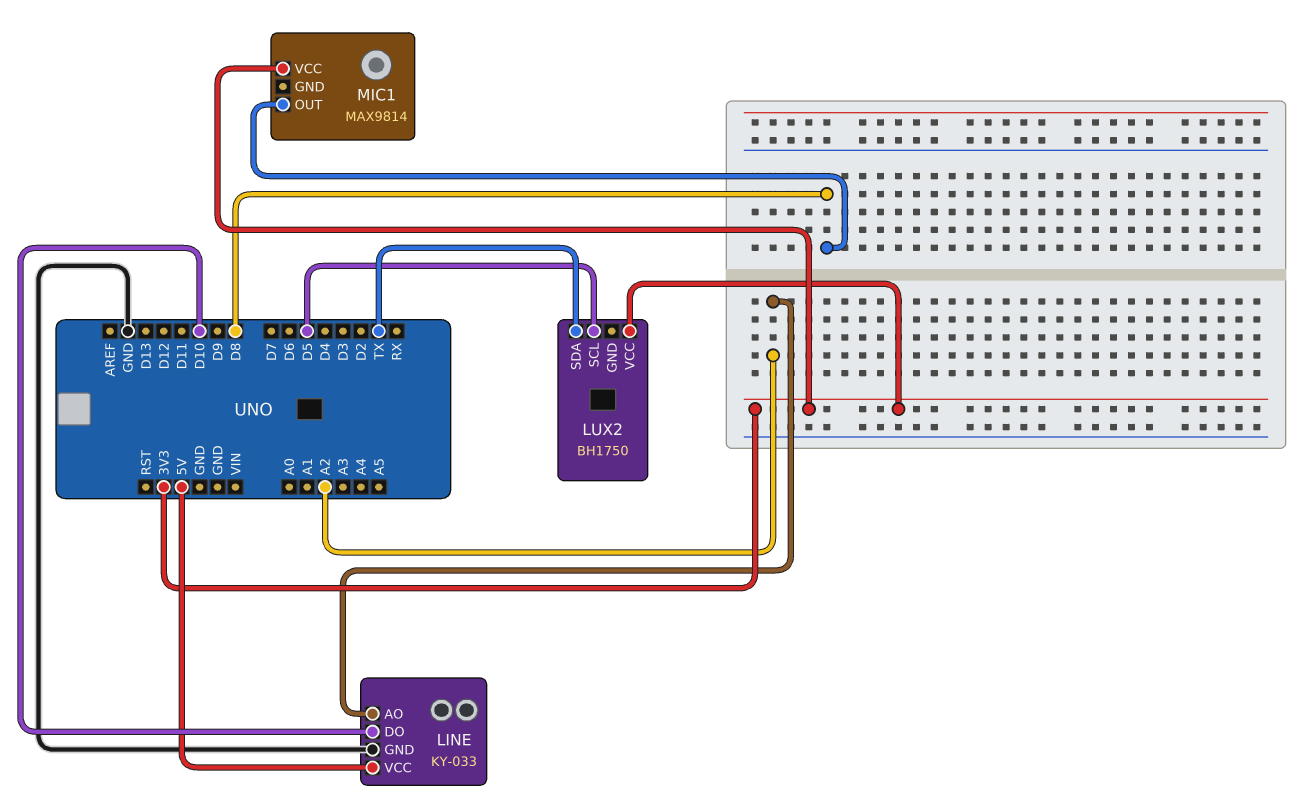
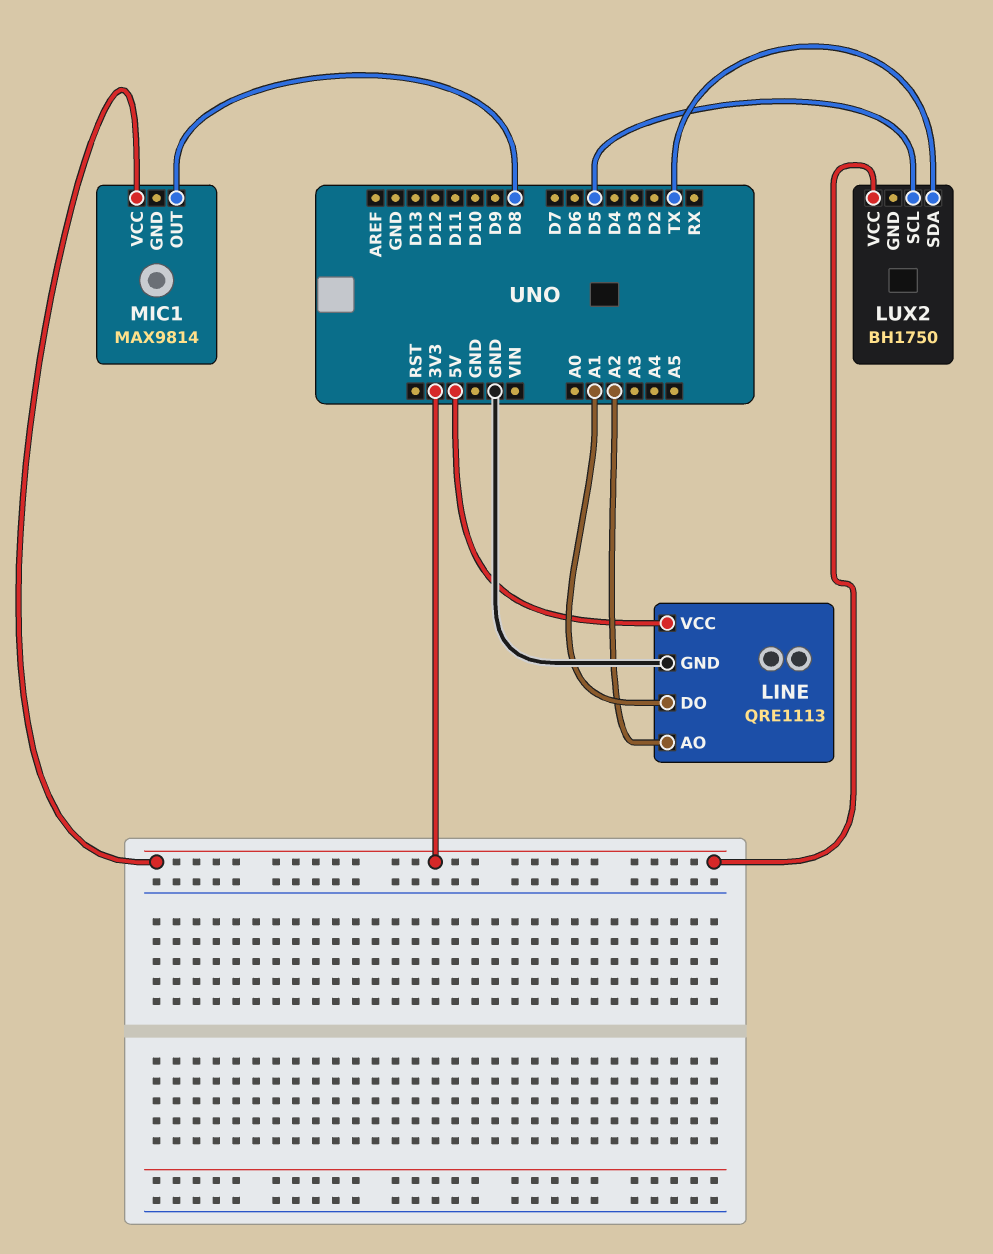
LINE: KY-033 -> QRE1113
LINE pin DO: D10 -> A1

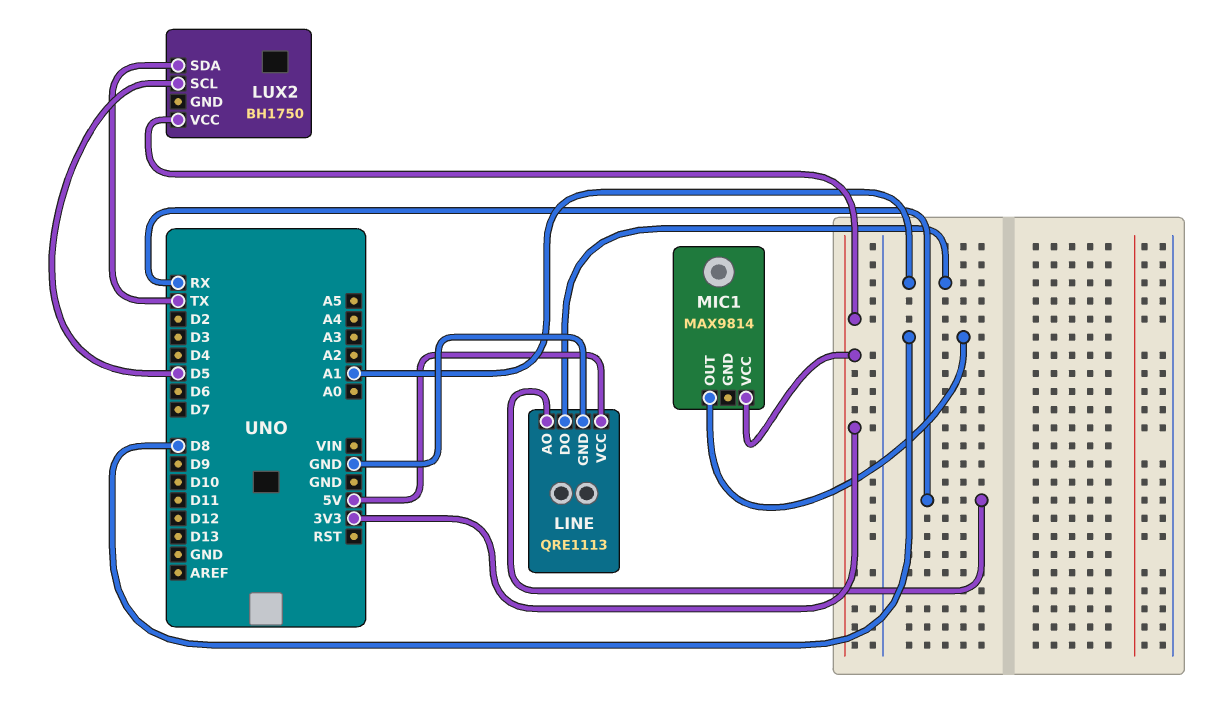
LINE pin AO: A2 -> RX

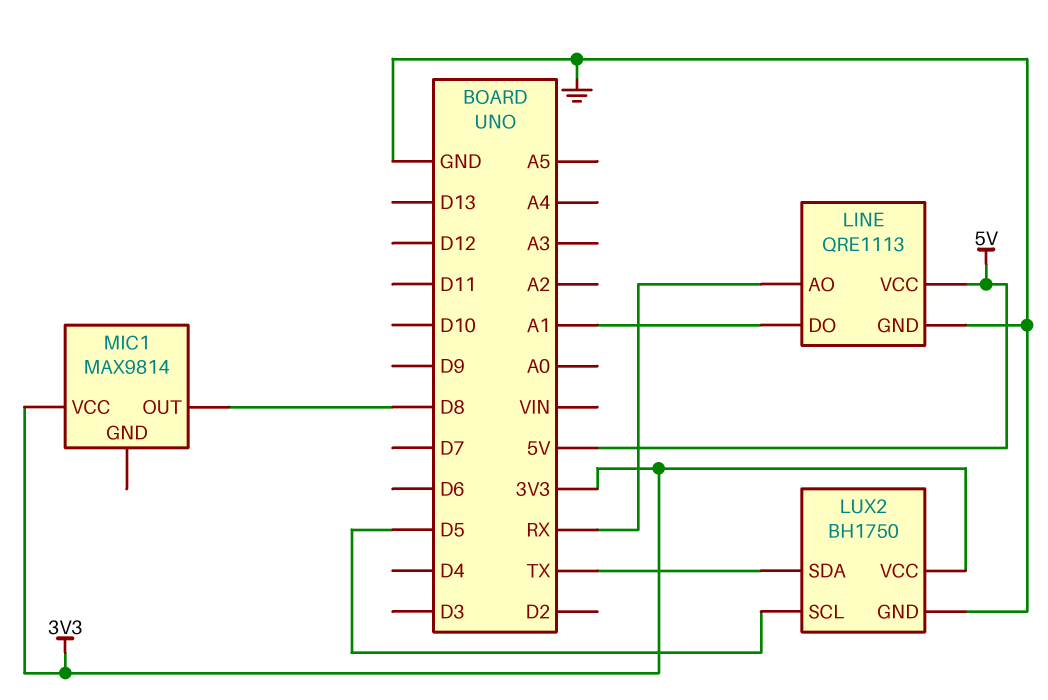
LUX2 pin GND: none -> GND

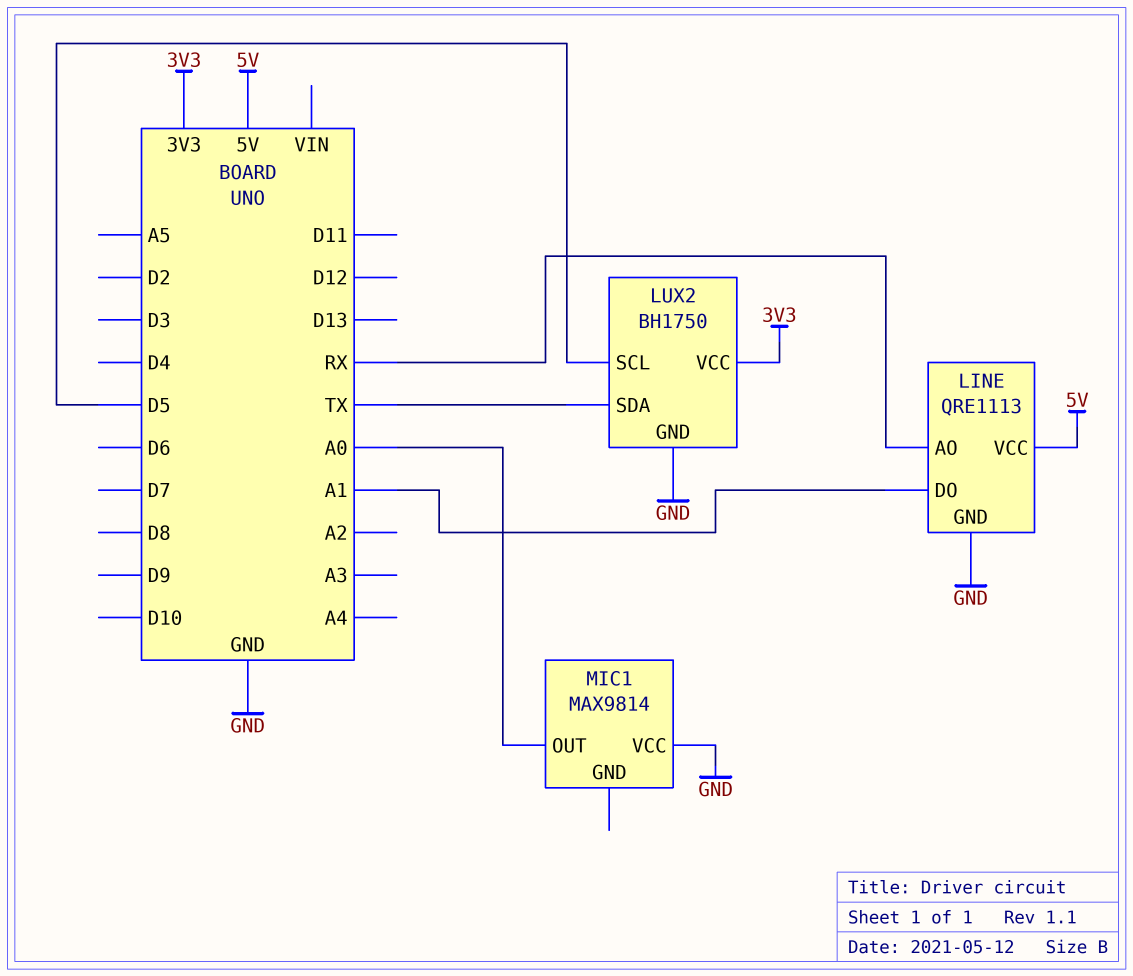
MIC1 pin OUT: D8 -> A0
MIC1 pin VCC: 3V3 -> GND

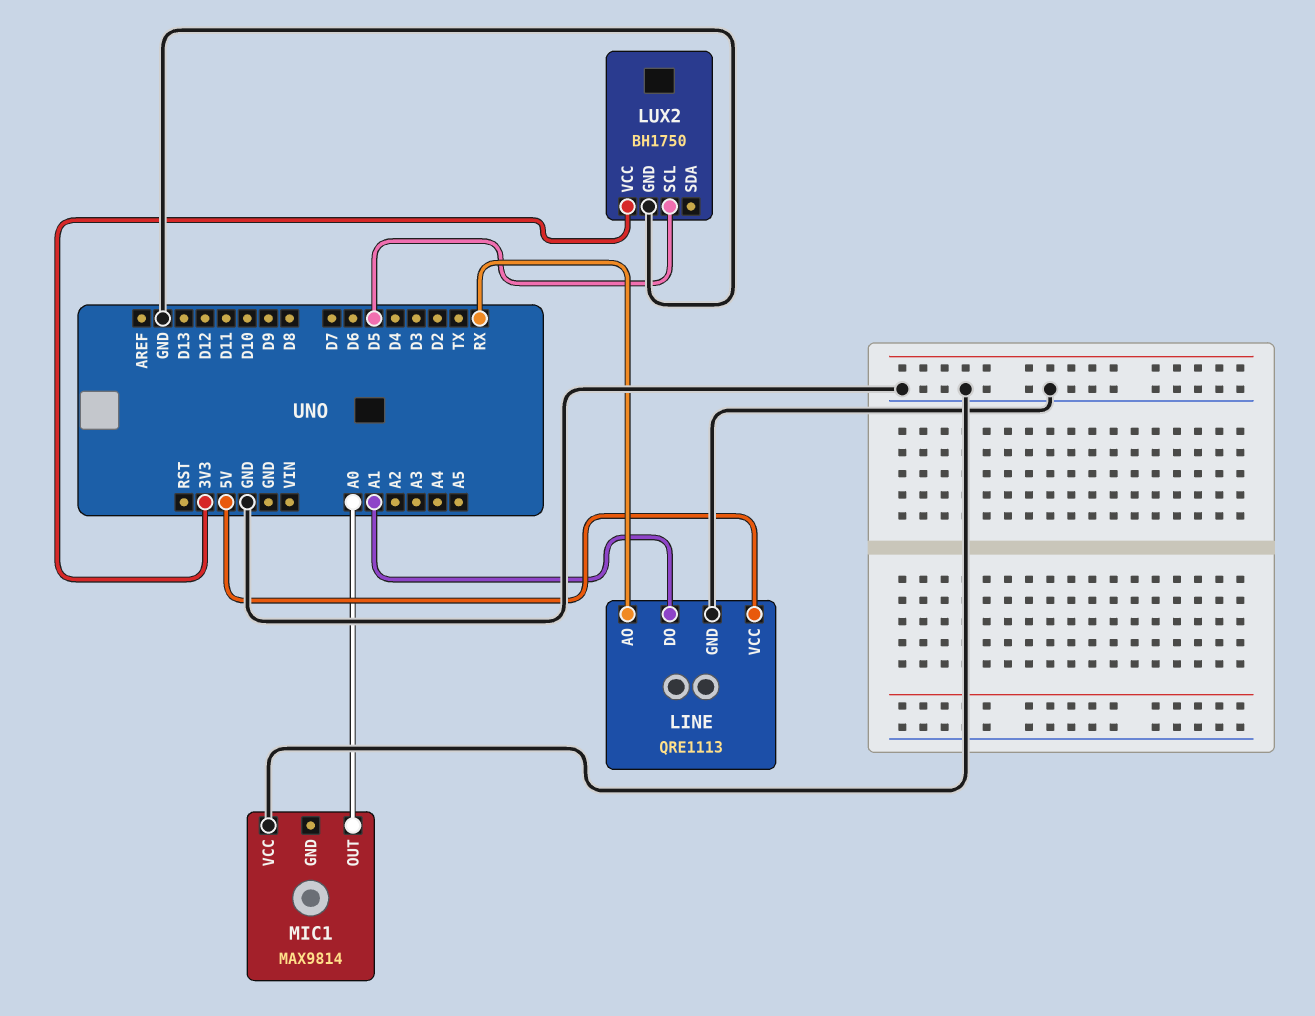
LUX2 pin SDA: TX -> none

